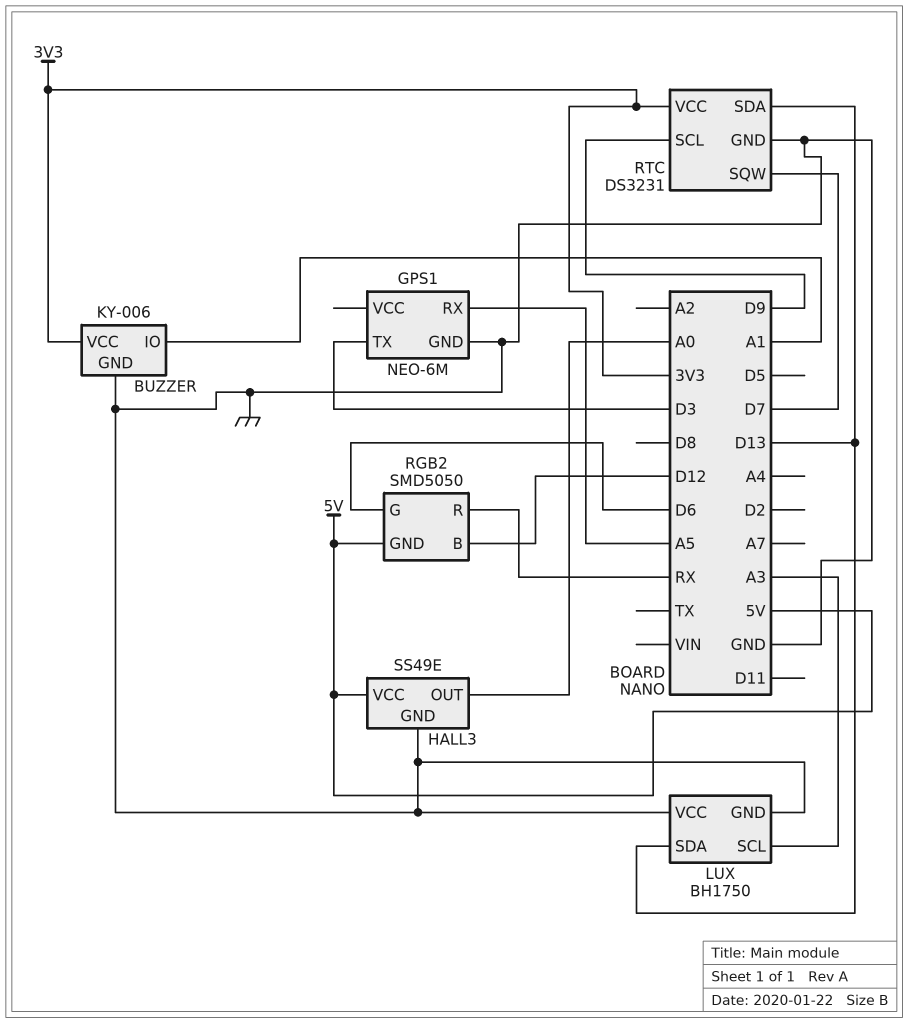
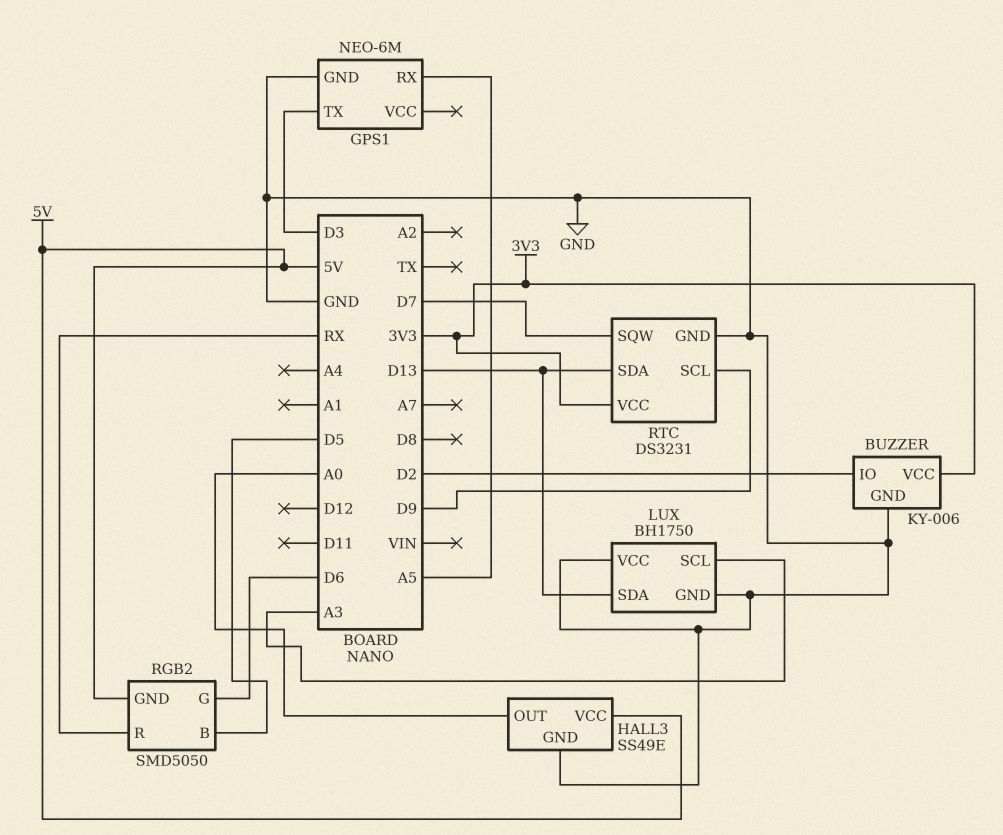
BUZZER pin IO: A1 -> D2
RGB2 pin B: D12 -> D5

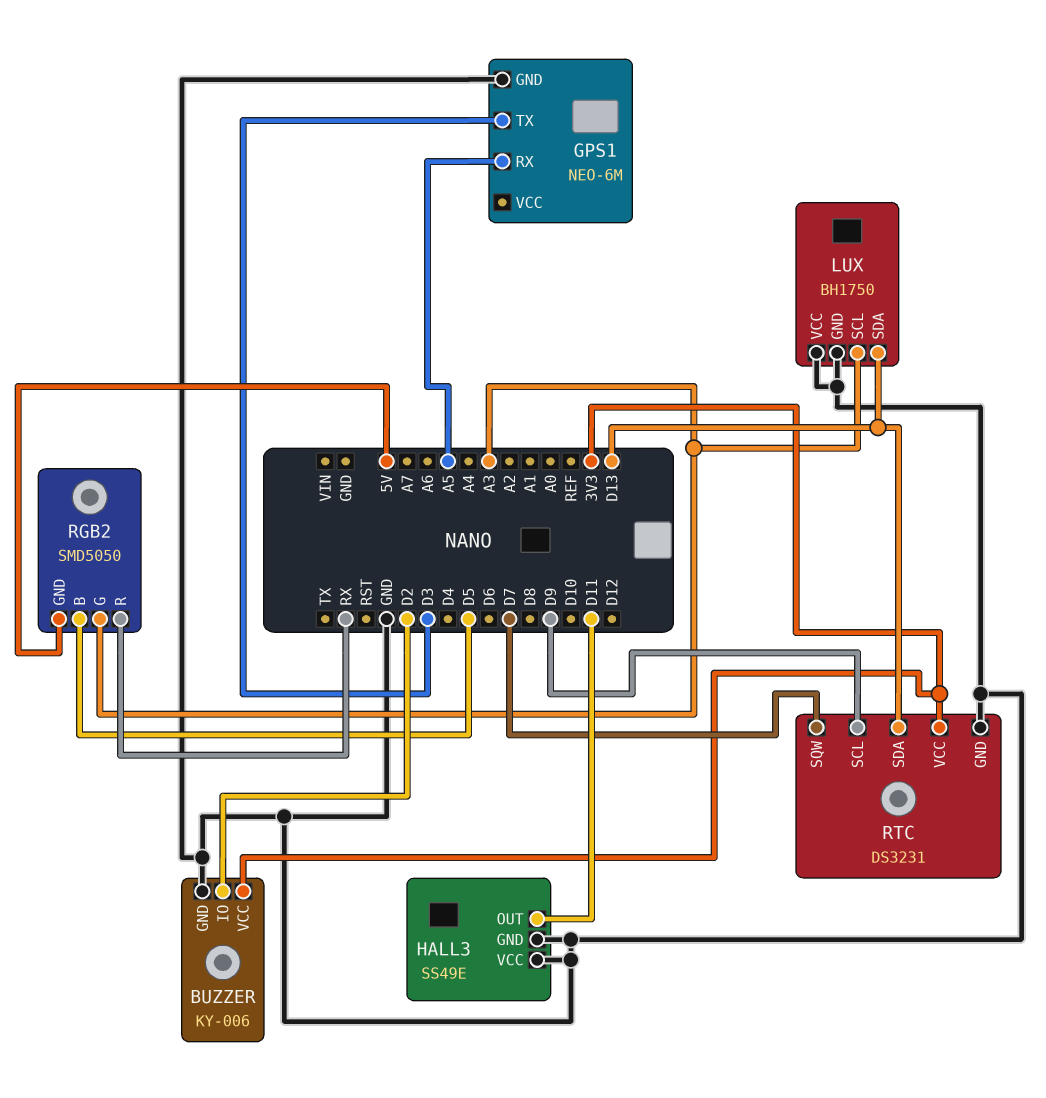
HALL3 pin OUT: A0 -> D11
HALL3 pin VCC: 5V -> GND
RGB2 pin G: D6 -> A3

